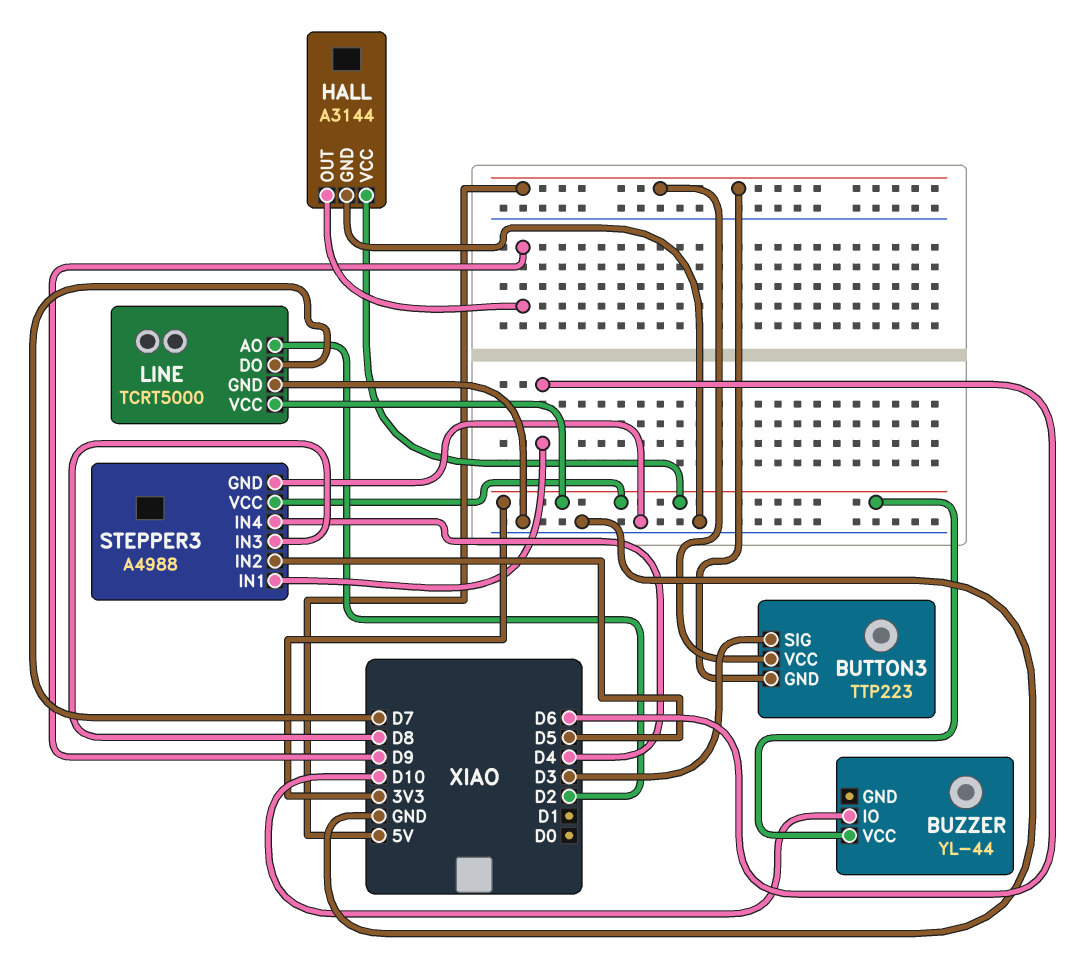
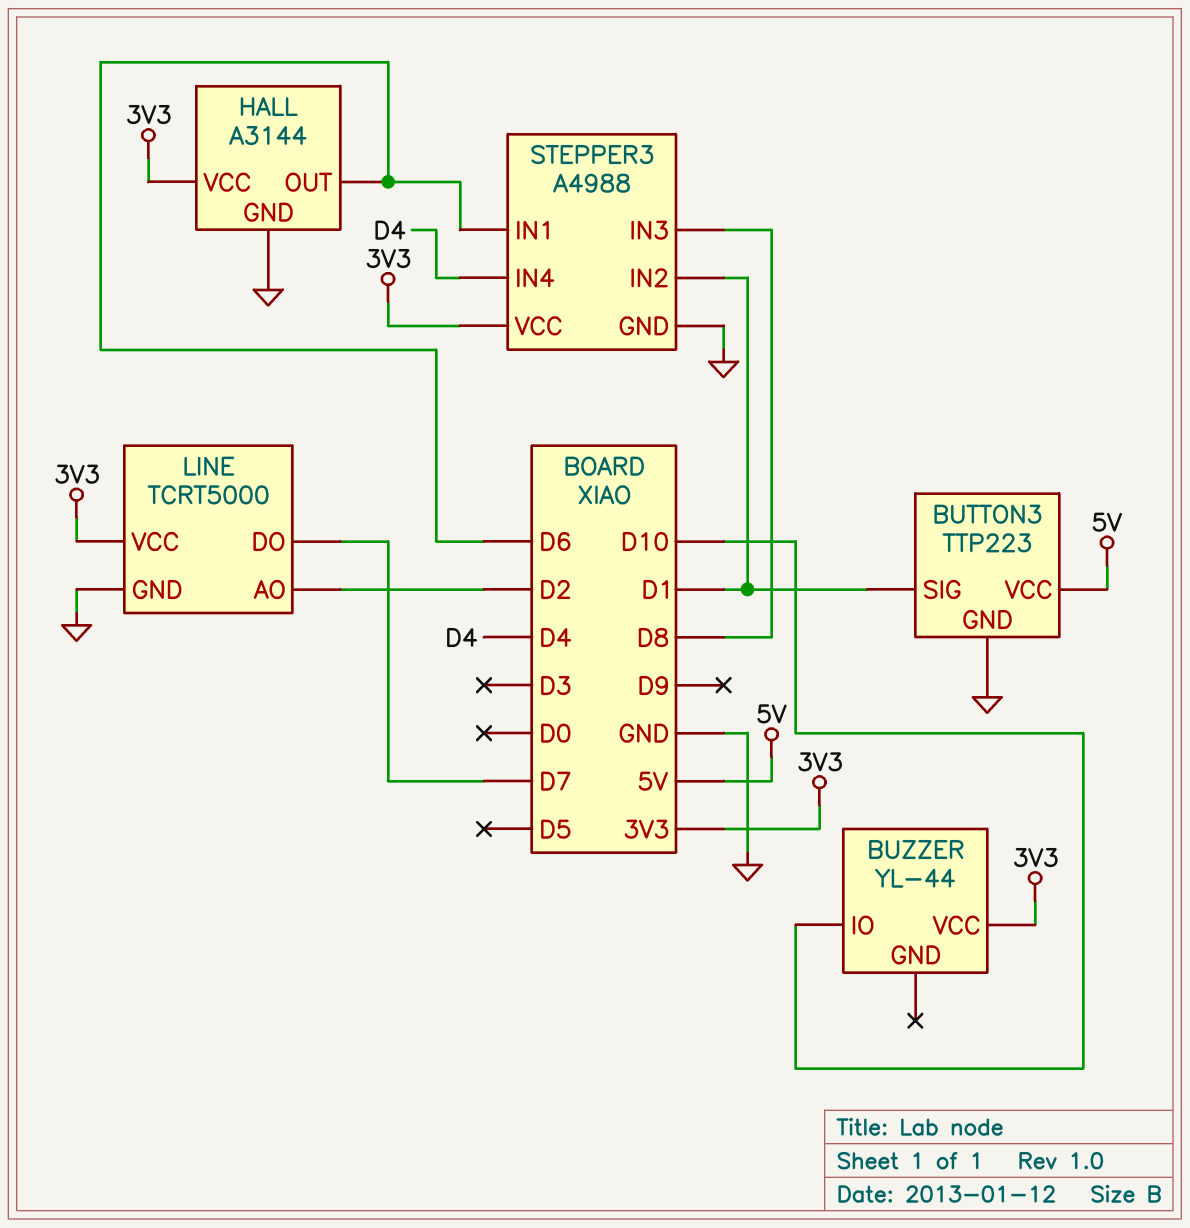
BUTTON3 pin GND: 5V -> GND
BUTTON3 pin SIG: D3 -> D1
HALL pin OUT: D9 -> D6
STEPPER3 pin IN2: D5 -> D1

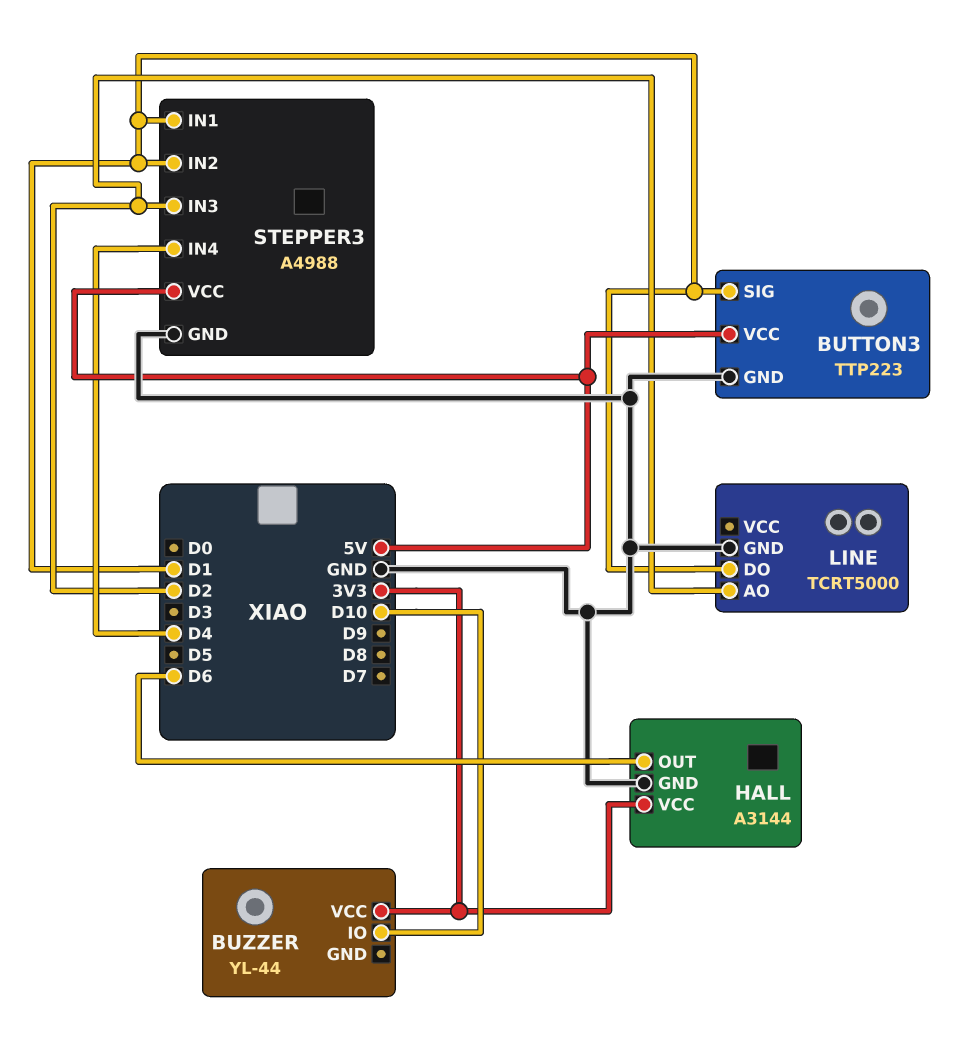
LINE pin DO: D7 -> D1
LINE pin VCC: 3V3 -> none
STEPPER3 pin IN1: D6 -> D1
STEPPER3 pin IN3: D8 -> D2
STEPPER3 pin VCC: 3V3 -> 5V

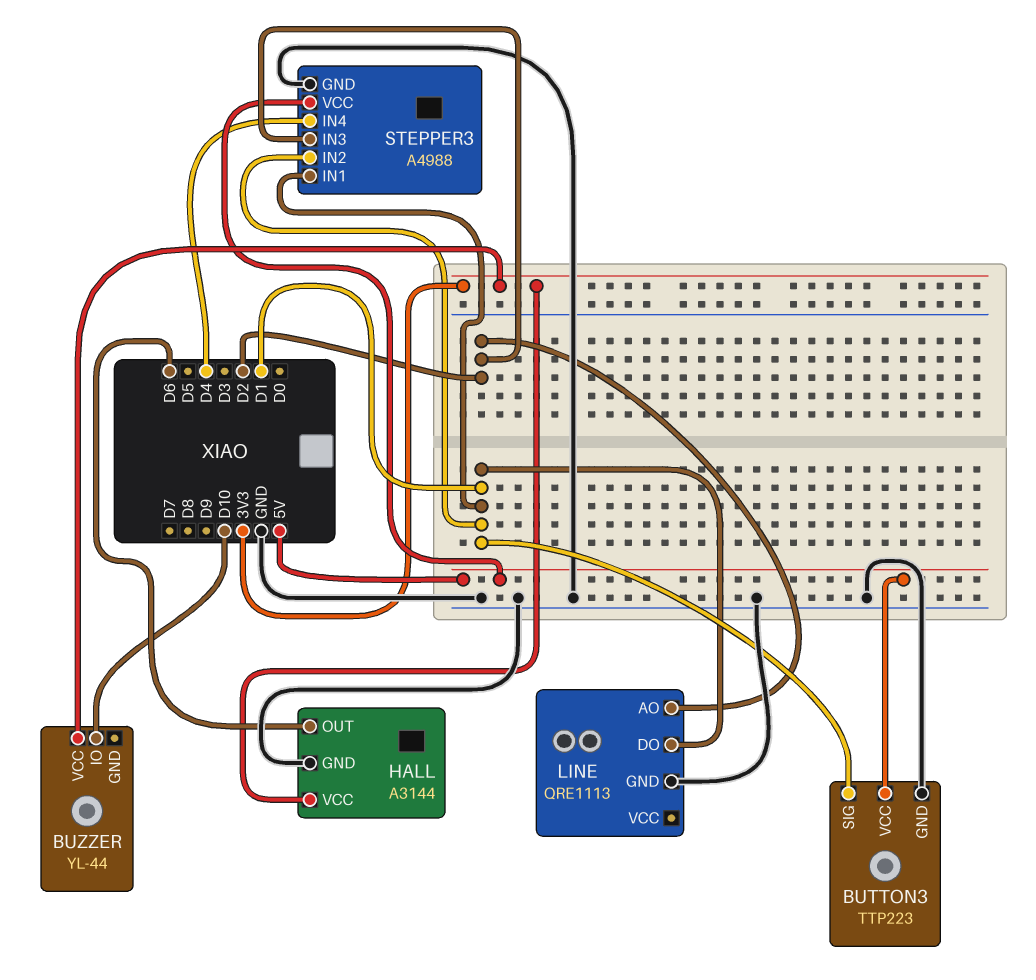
LINE: TCRT5000 -> QRE1113

